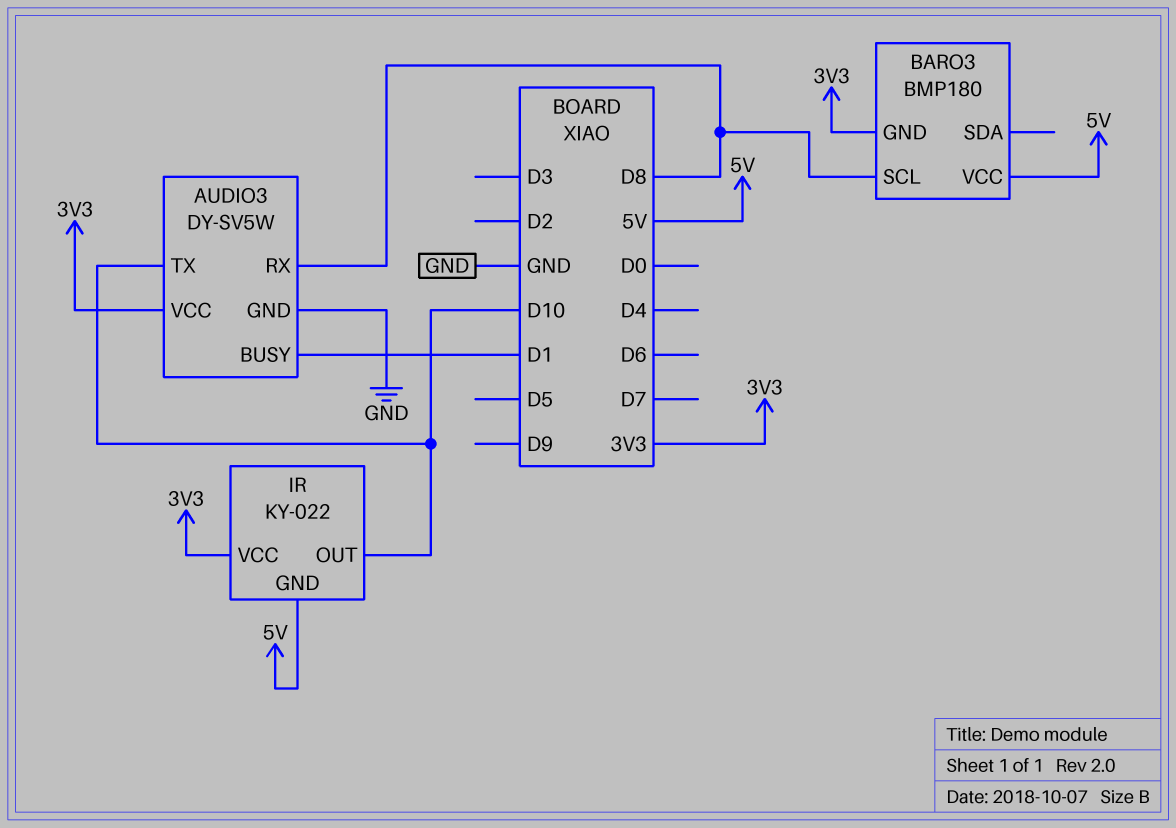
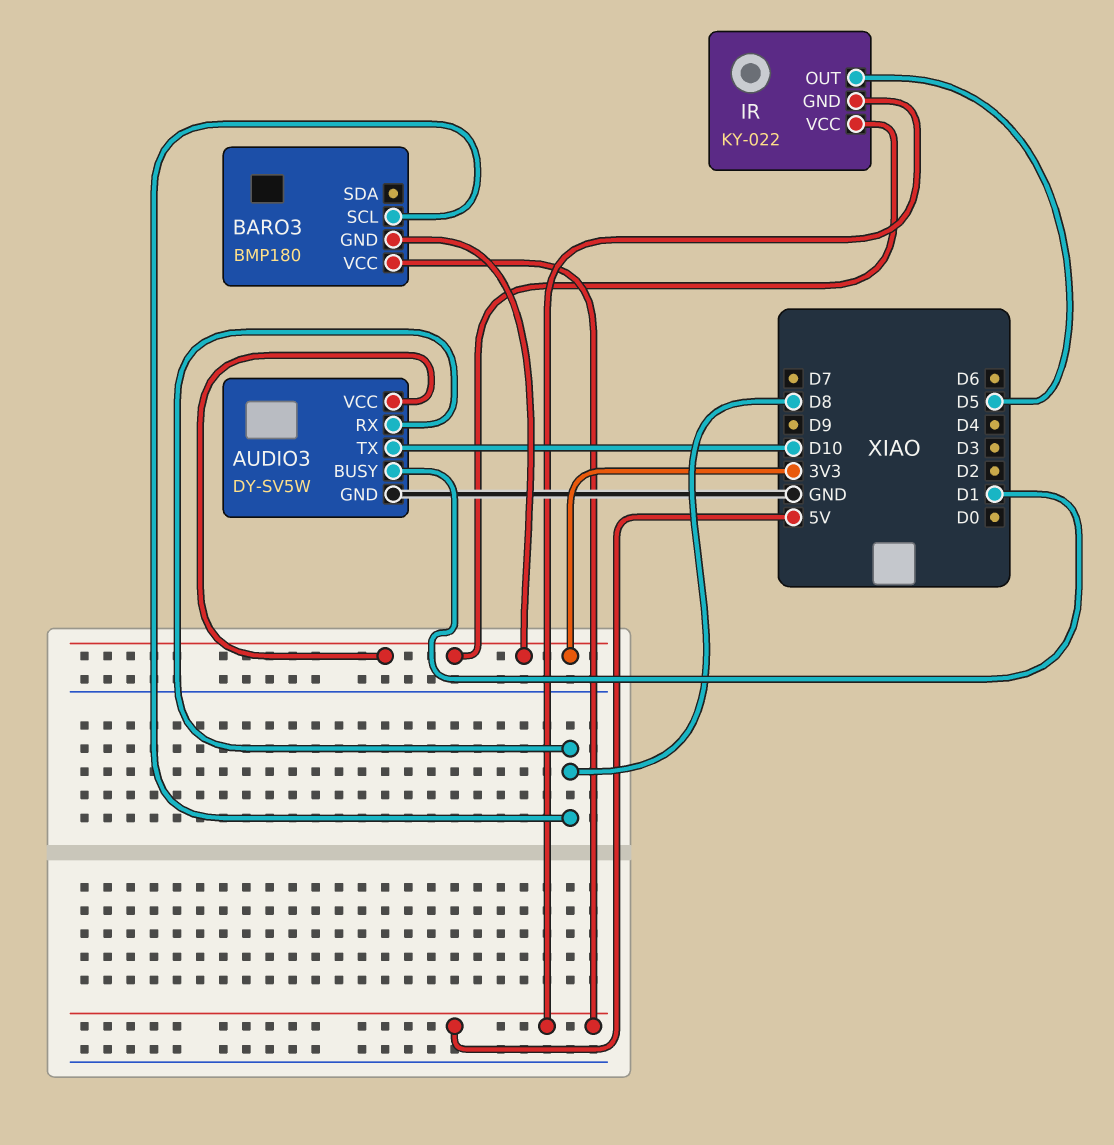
IR pin OUT: D10 -> D5

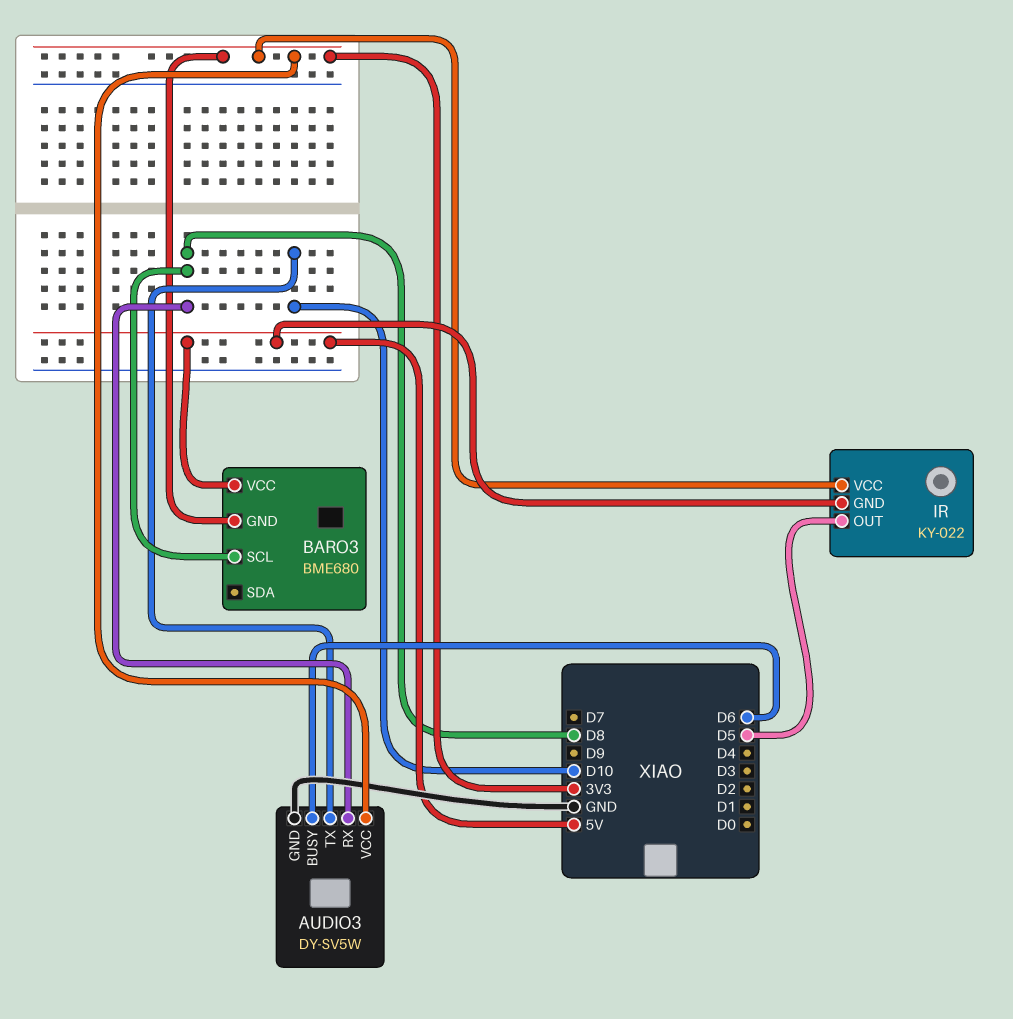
AUDIO3 pin BUSY: D1 -> D6
BARO3: BMP180 -> BME680

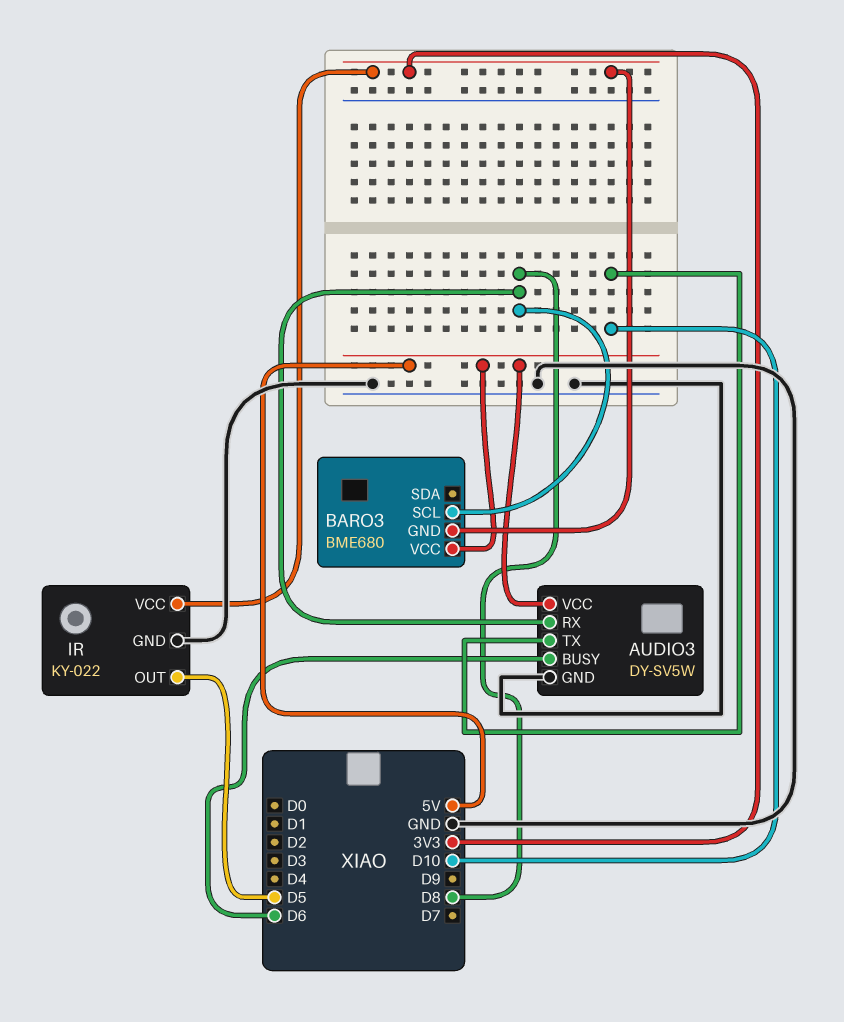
AUDIO3 pin VCC: 3V3 -> 5V
IR pin GND: 5V -> GND

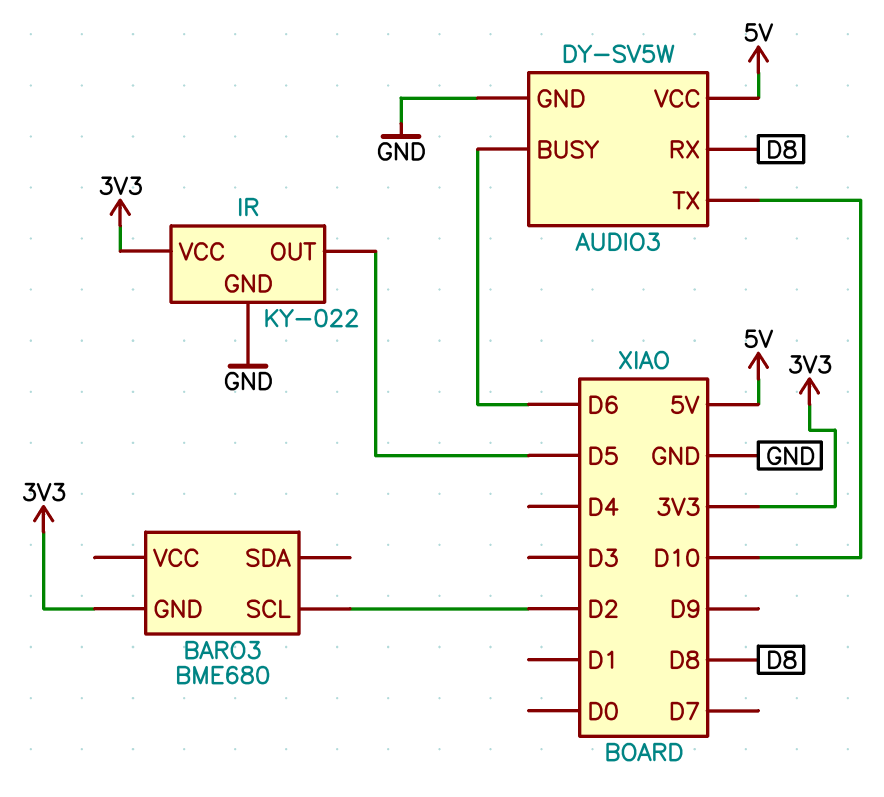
BARO3 pin SCL: D8 -> D2
BARO3 pin VCC: 5V -> none

